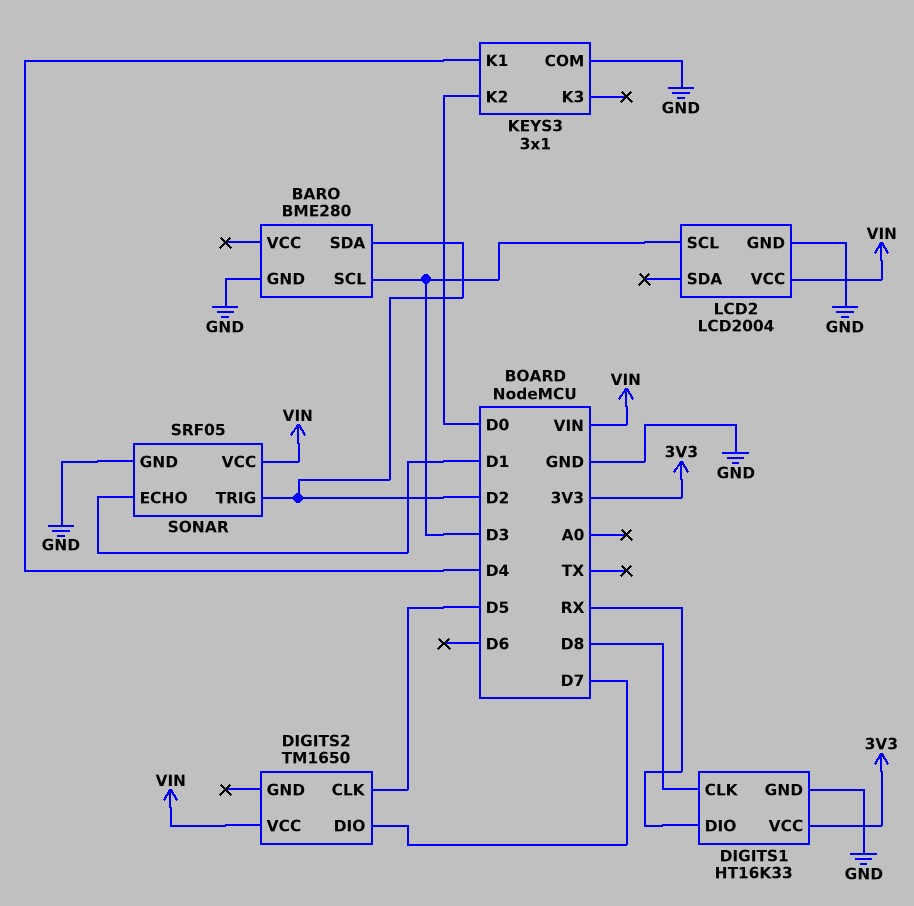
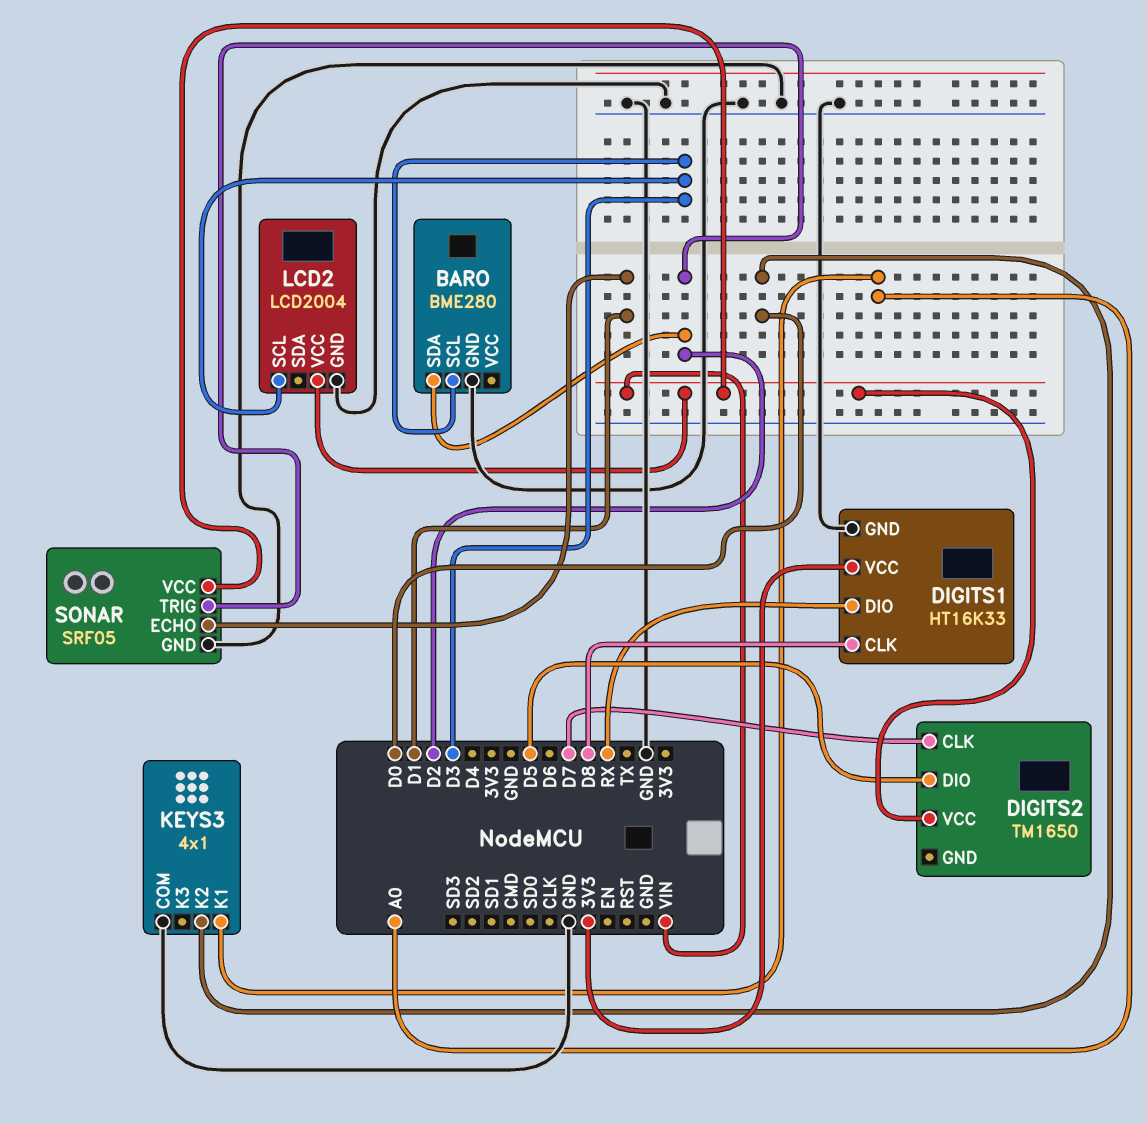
DIGITS2 pin CLK: D5 -> D7
DIGITS2 pin DIO: D7 -> D5
KEYS3: 3x1 -> 4x1
KEYS3 pin K1: D4 -> A0

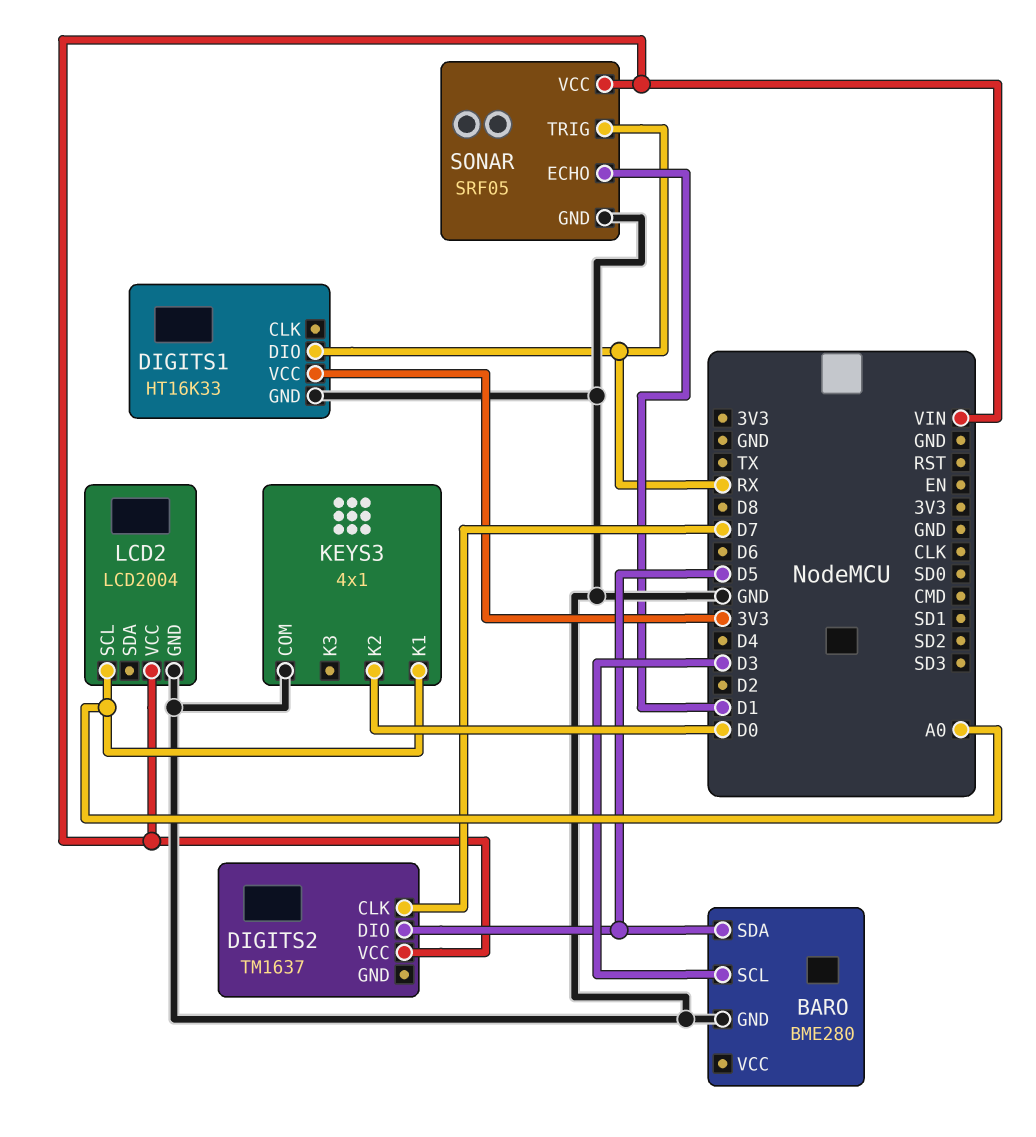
BARO pin SDA: D2 -> D5
DIGITS1 pin CLK: D8 -> none
DIGITS2: TM1650 -> TM1637
LCD2 pin SCL: D3 -> A0
SONAR pin TRIG: D2 -> RX

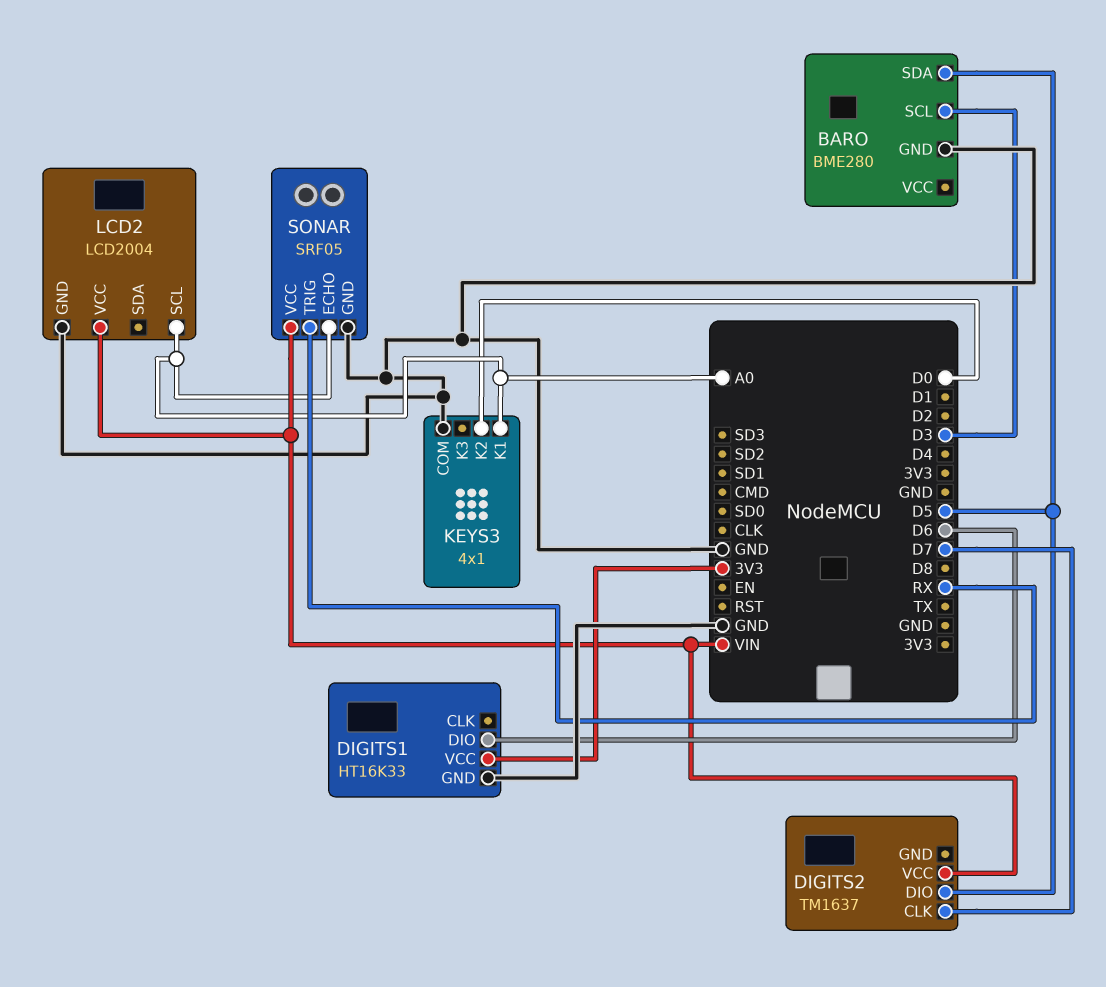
DIGITS1 pin DIO: RX -> D6
SONAR pin ECHO: D1 -> A0

